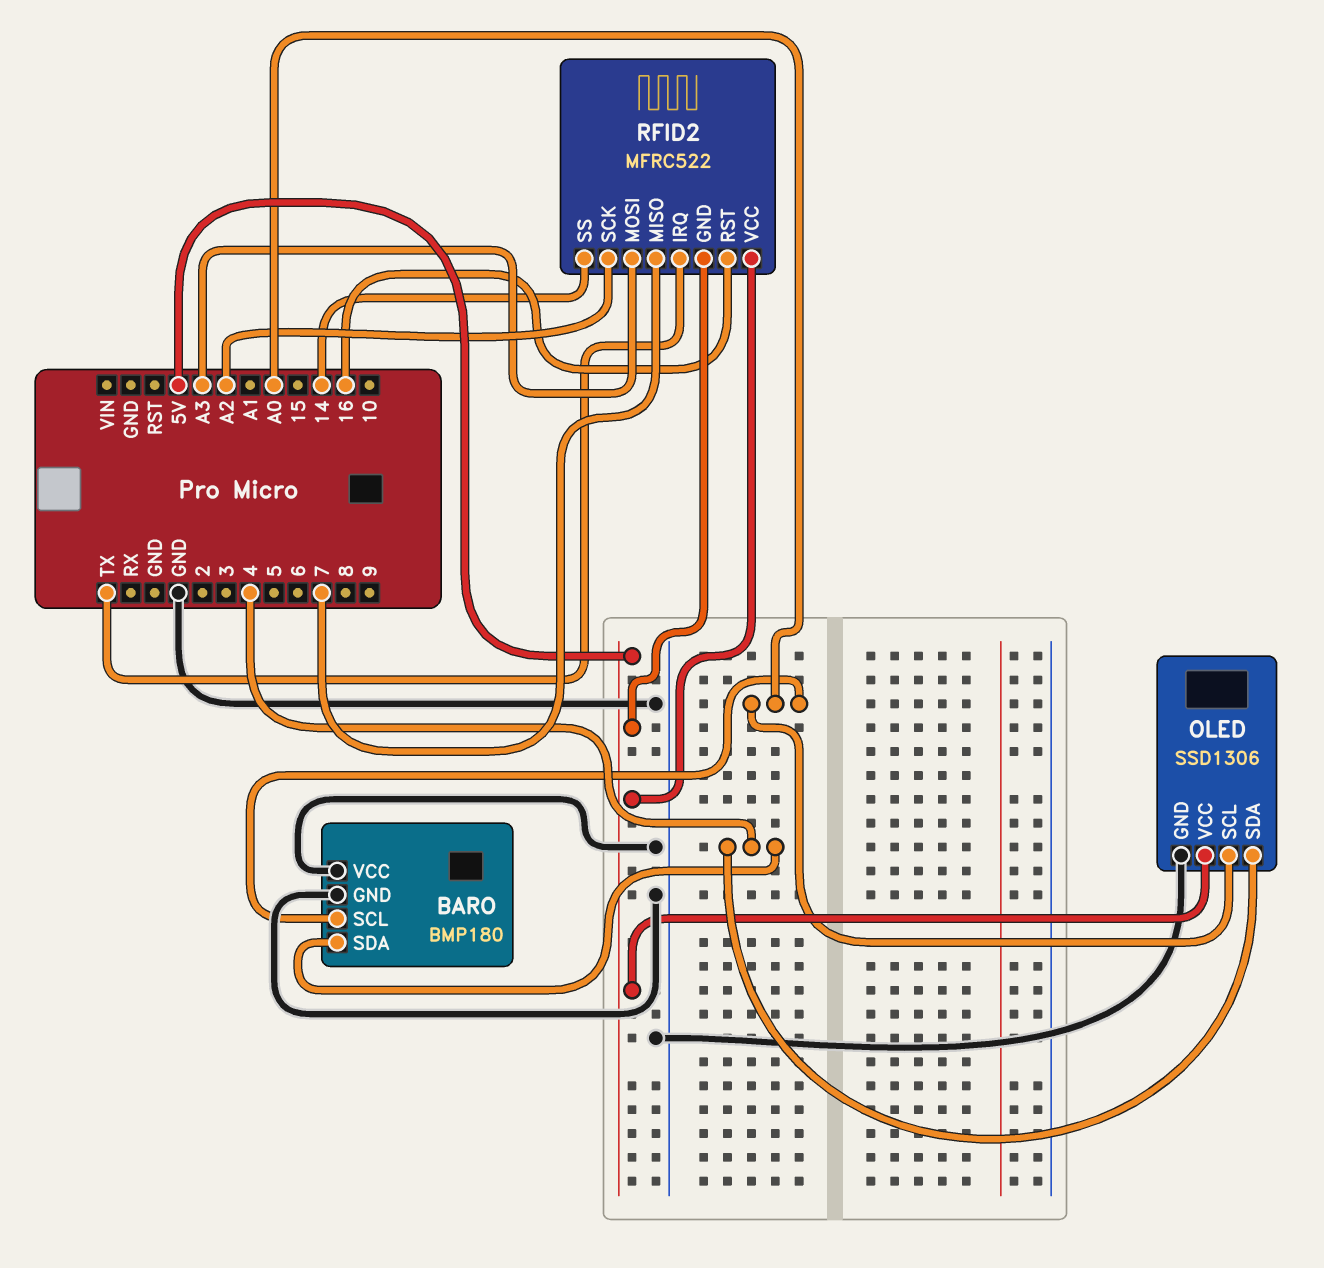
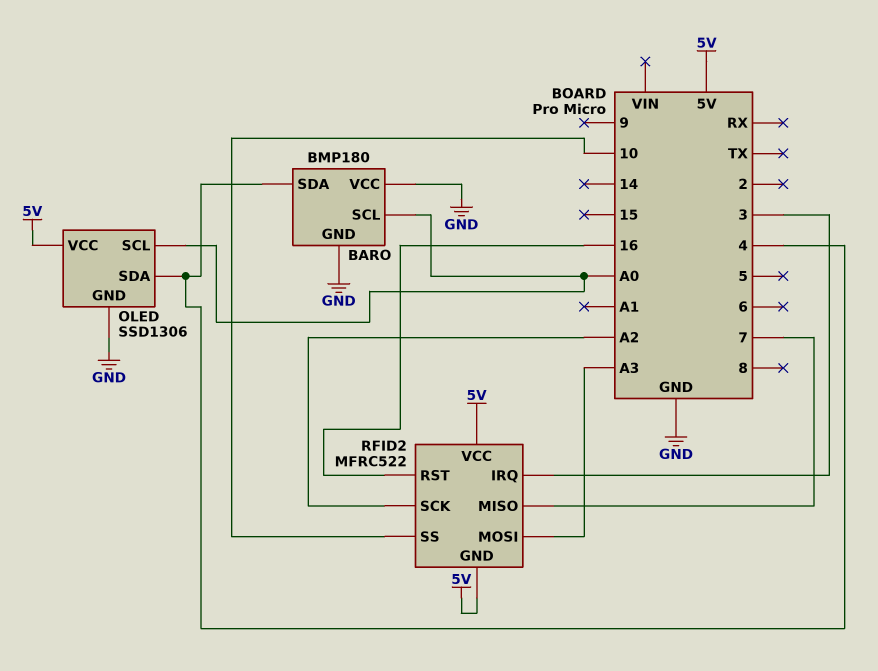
RFID2 pin IRQ: TX -> 3
RFID2 pin SS: 14 -> 10

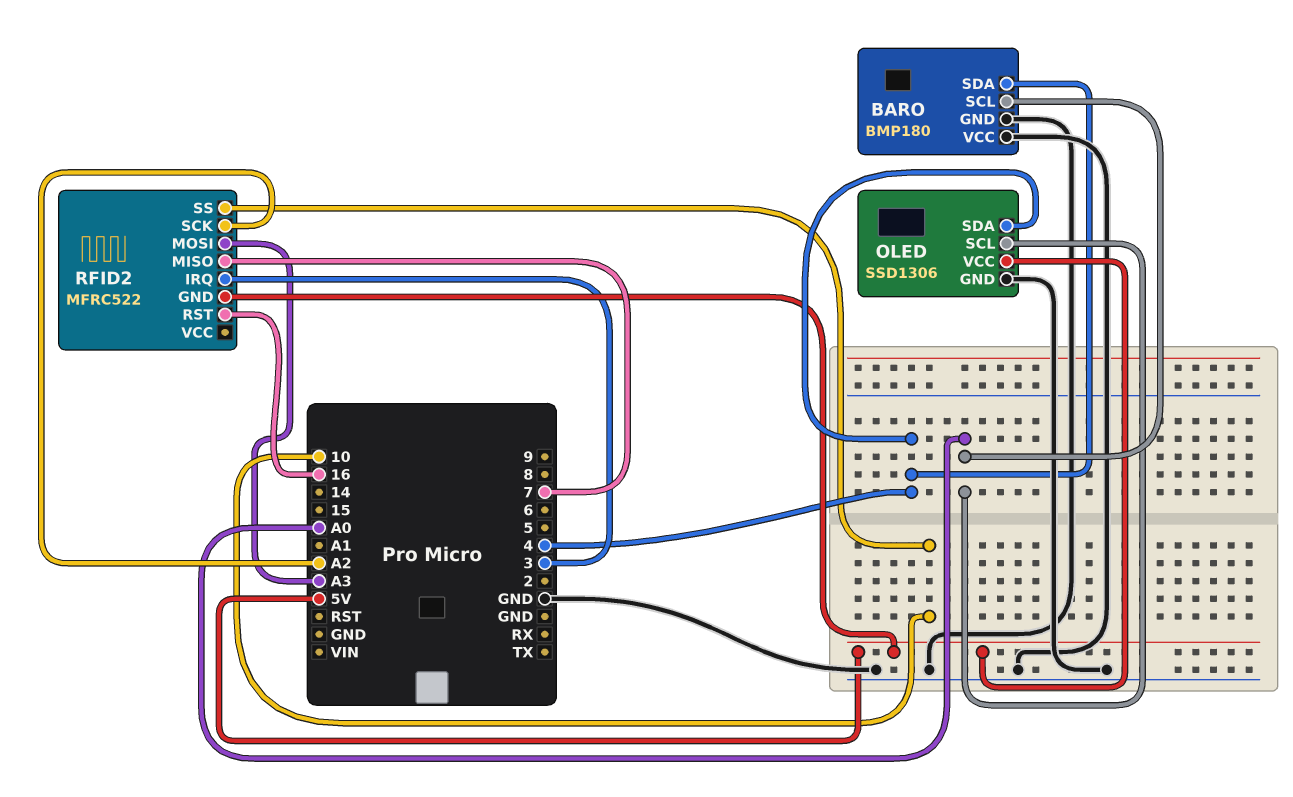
RFID2 pin VCC: 5V -> none

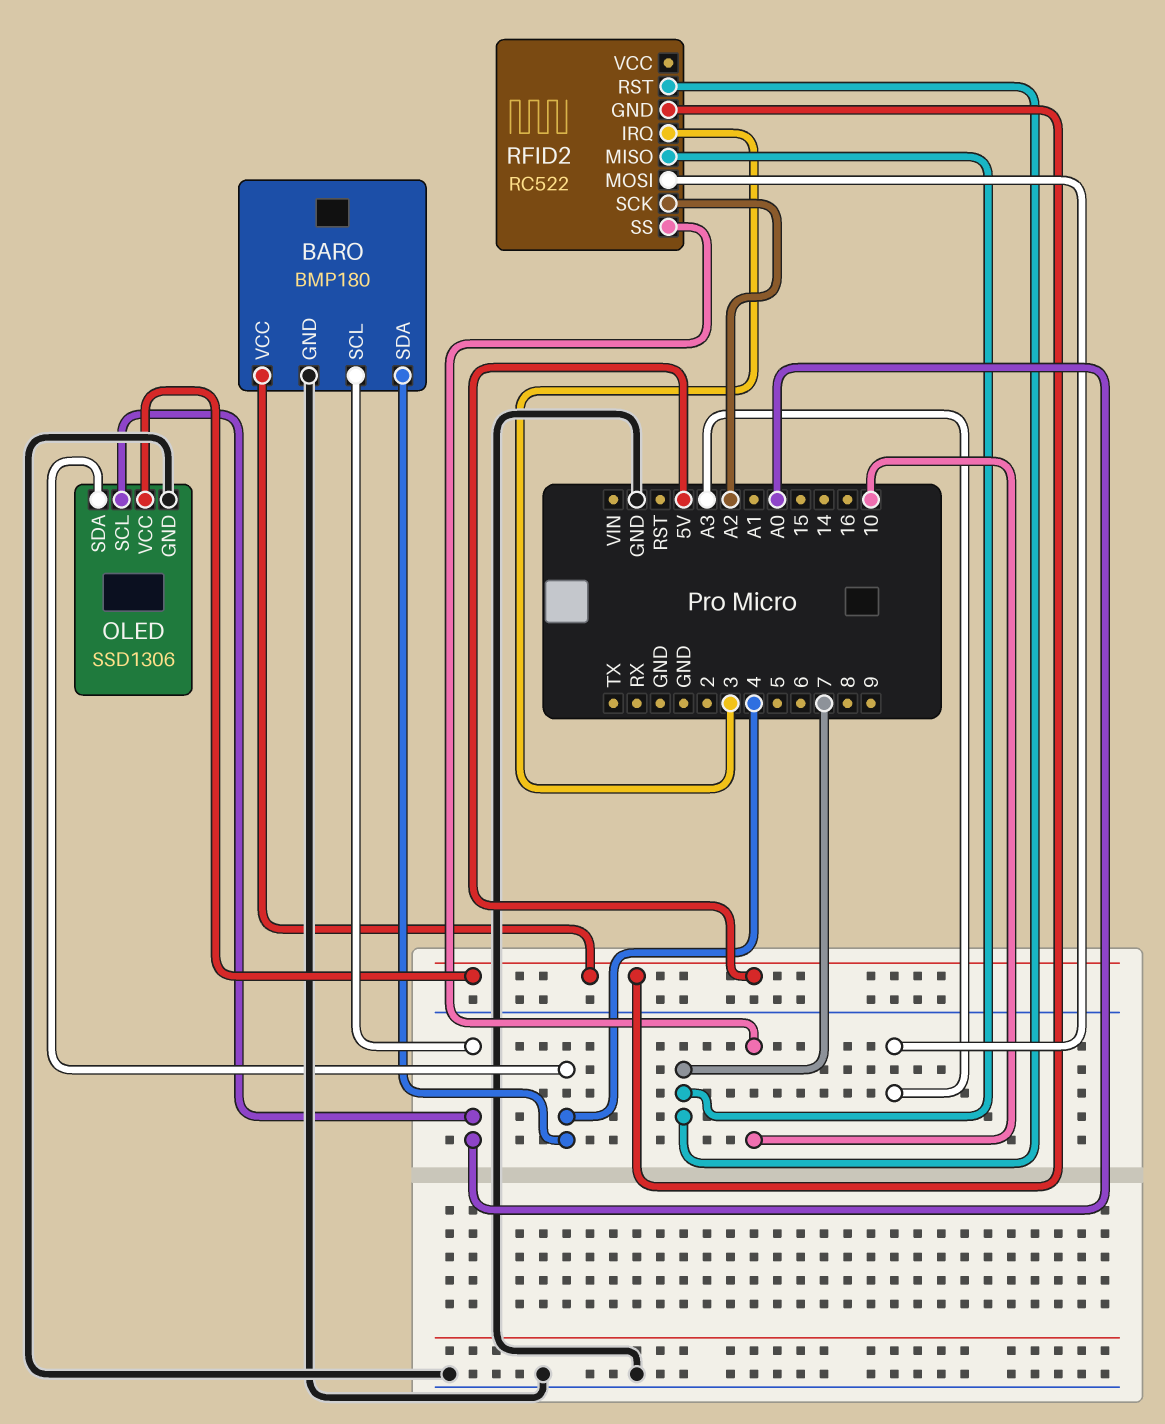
BARO pin VCC: GND -> 5V
RFID2: MFRC522 -> RC522
RFID2 pin RST: 16 -> 7

